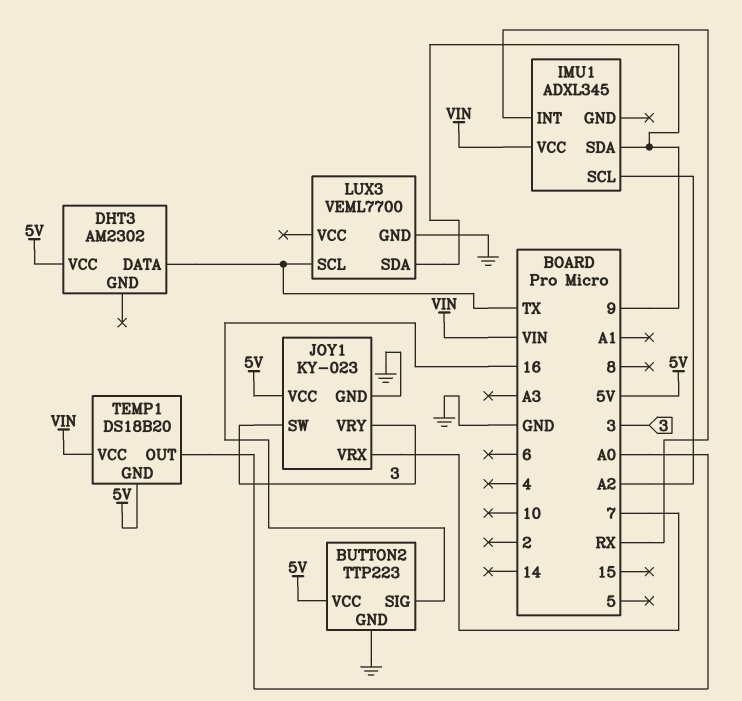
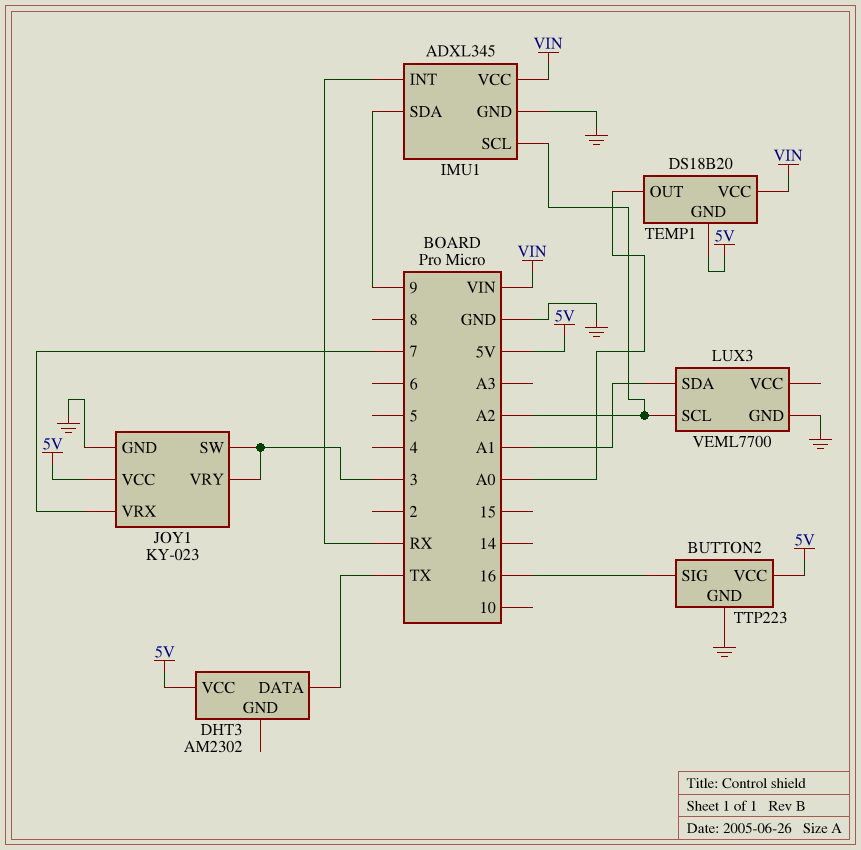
IMU1 pin GND: none -> GND
LUX3 pin SCL: TX -> A2
LUX3 pin SDA: 9 -> A1

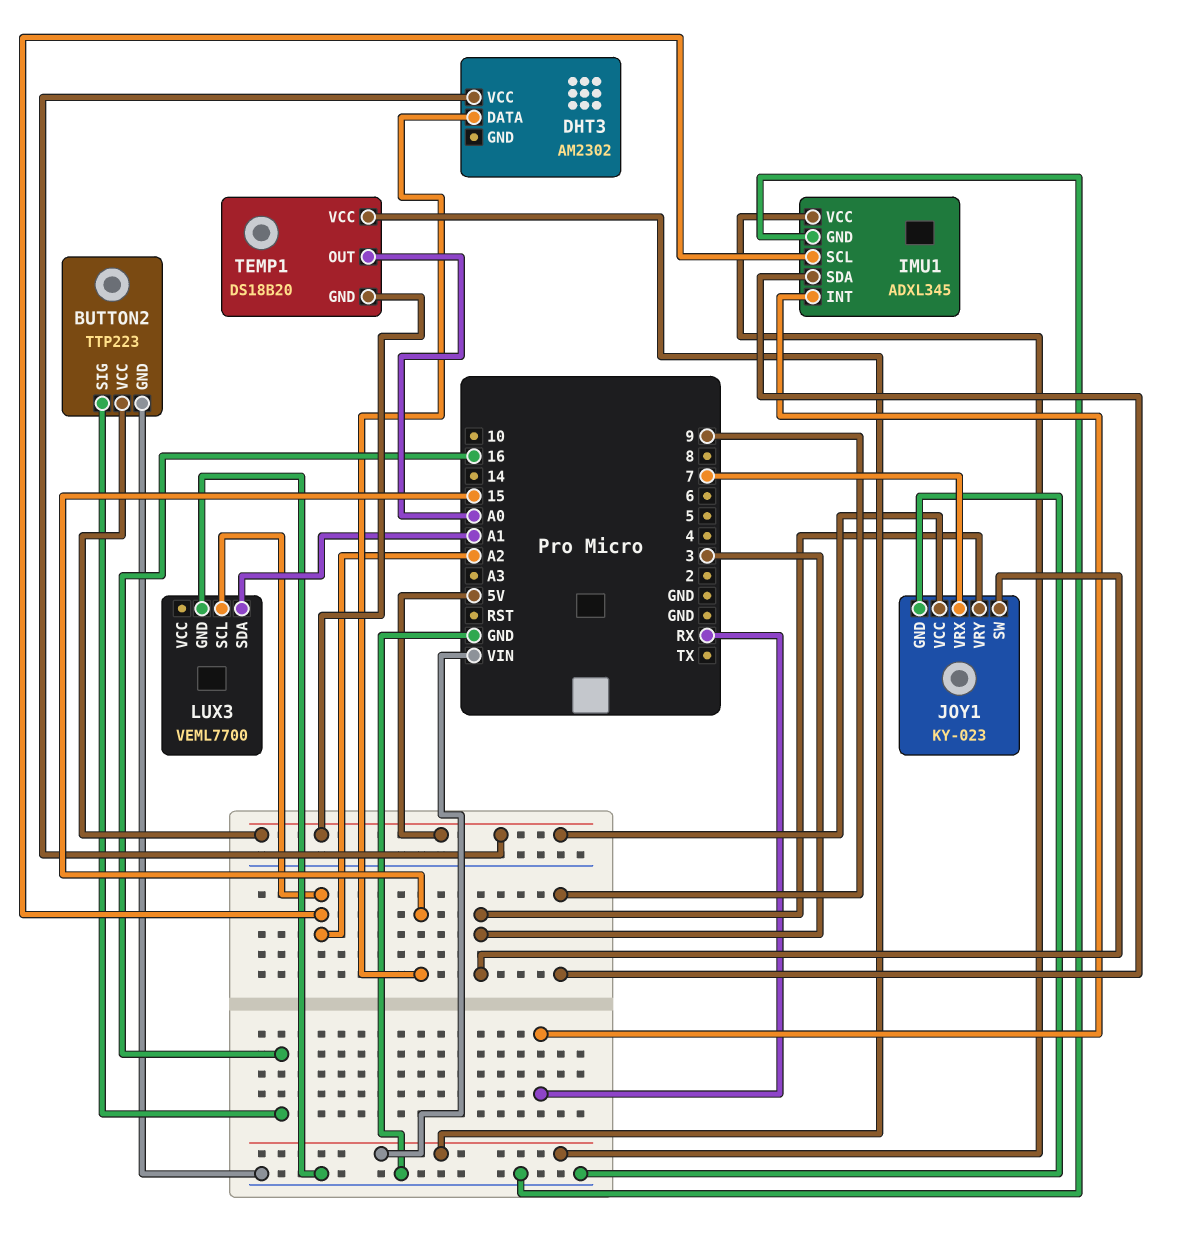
DHT3 pin DATA: TX -> 15

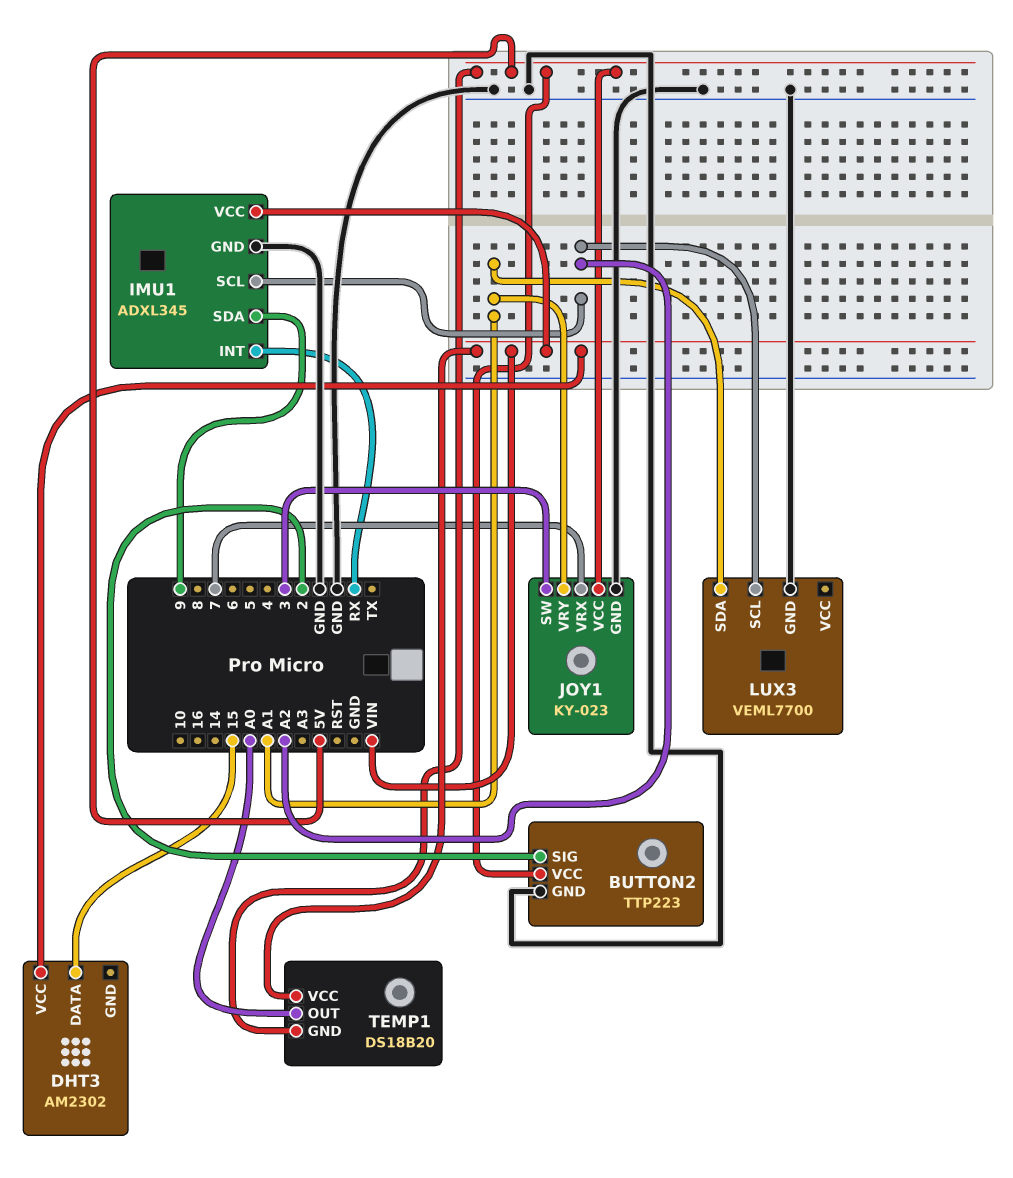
BUTTON2 pin SIG: 16 -> 2
DHT3 pin VCC: 5V -> VIN
JOY1 pin VRY: 3 -> A1

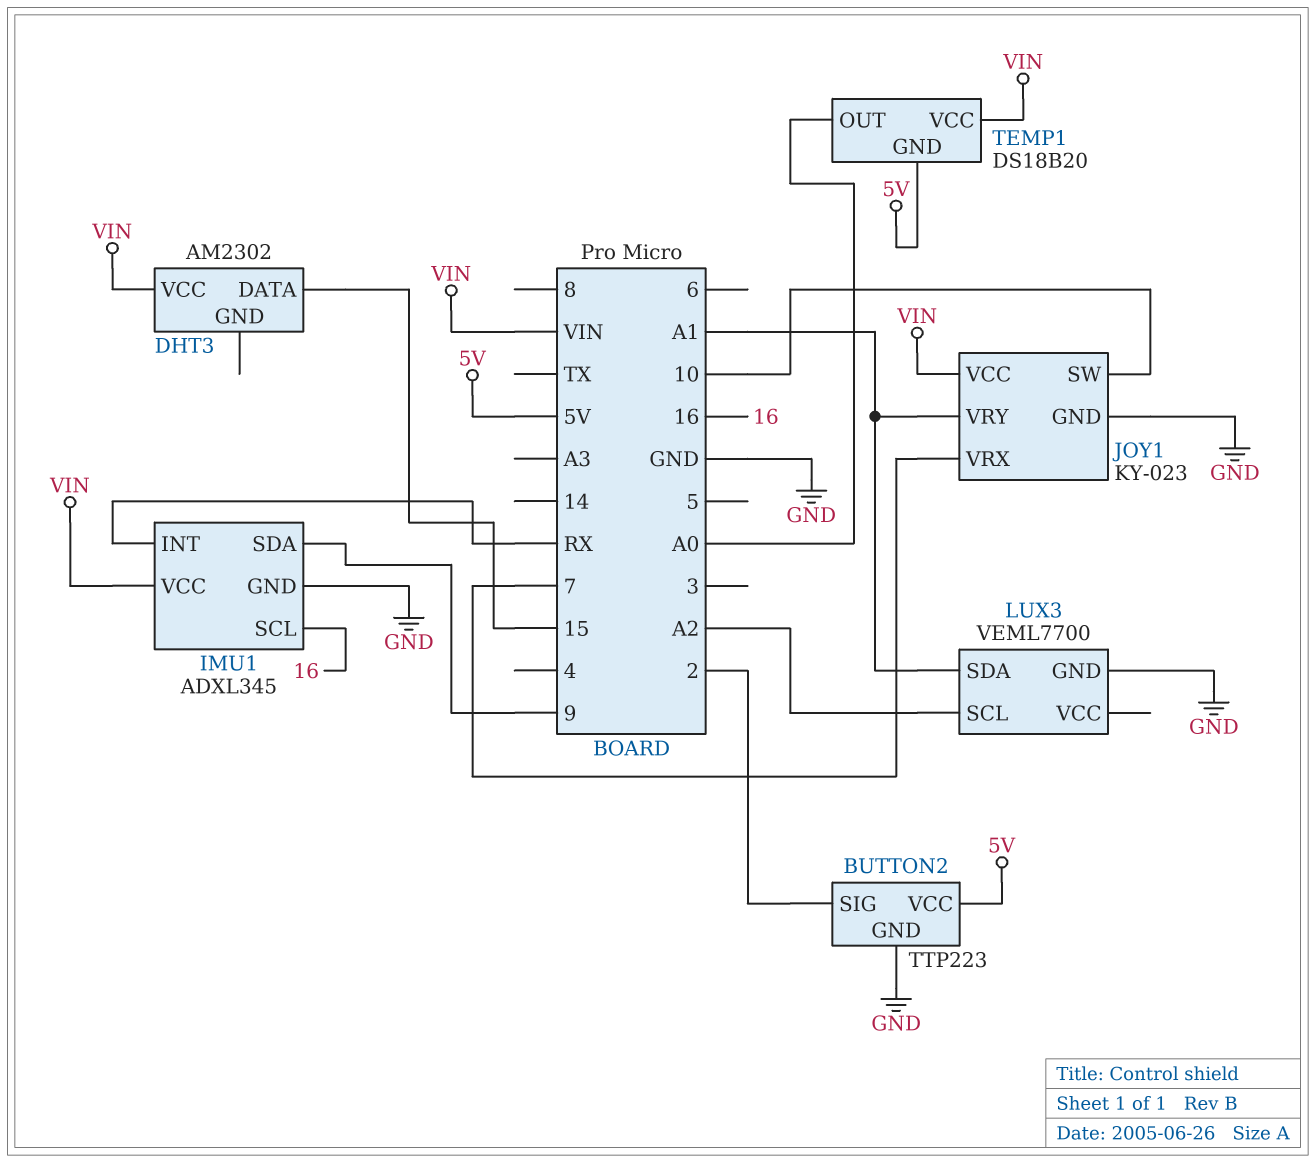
IMU1 pin SCL: A2 -> 16
JOY1 pin SW: 3 -> 10
JOY1 pin VCC: 5V -> VIN

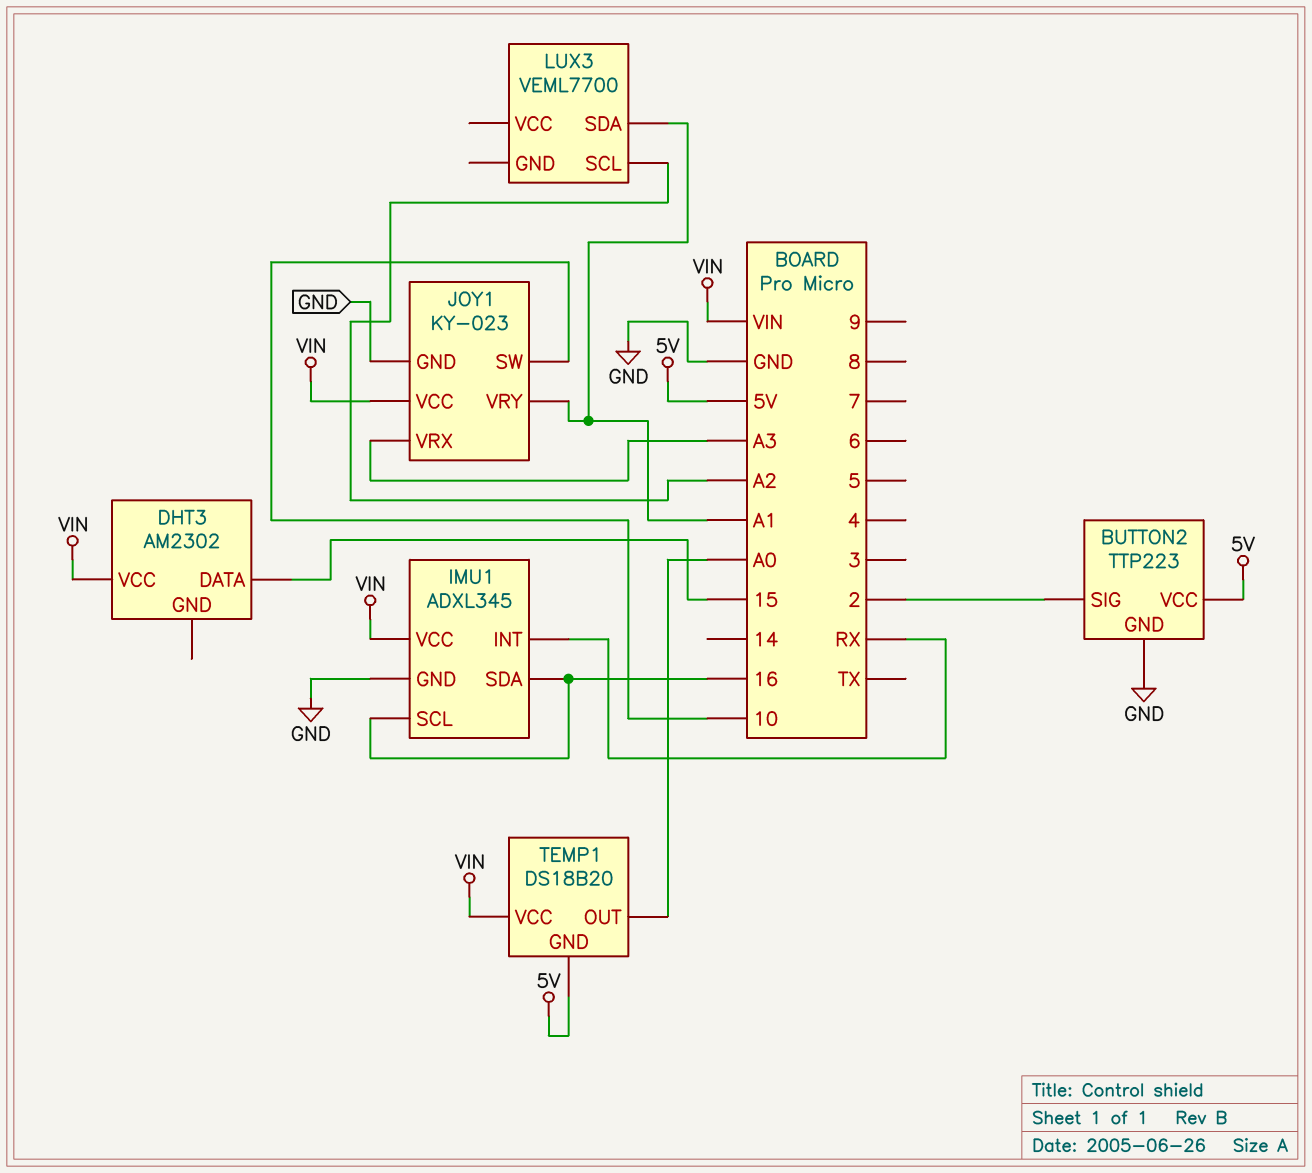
IMU1 pin SDA: 9 -> 16
JOY1 pin VRX: 7 -> A3
LUX3 pin GND: GND -> none

